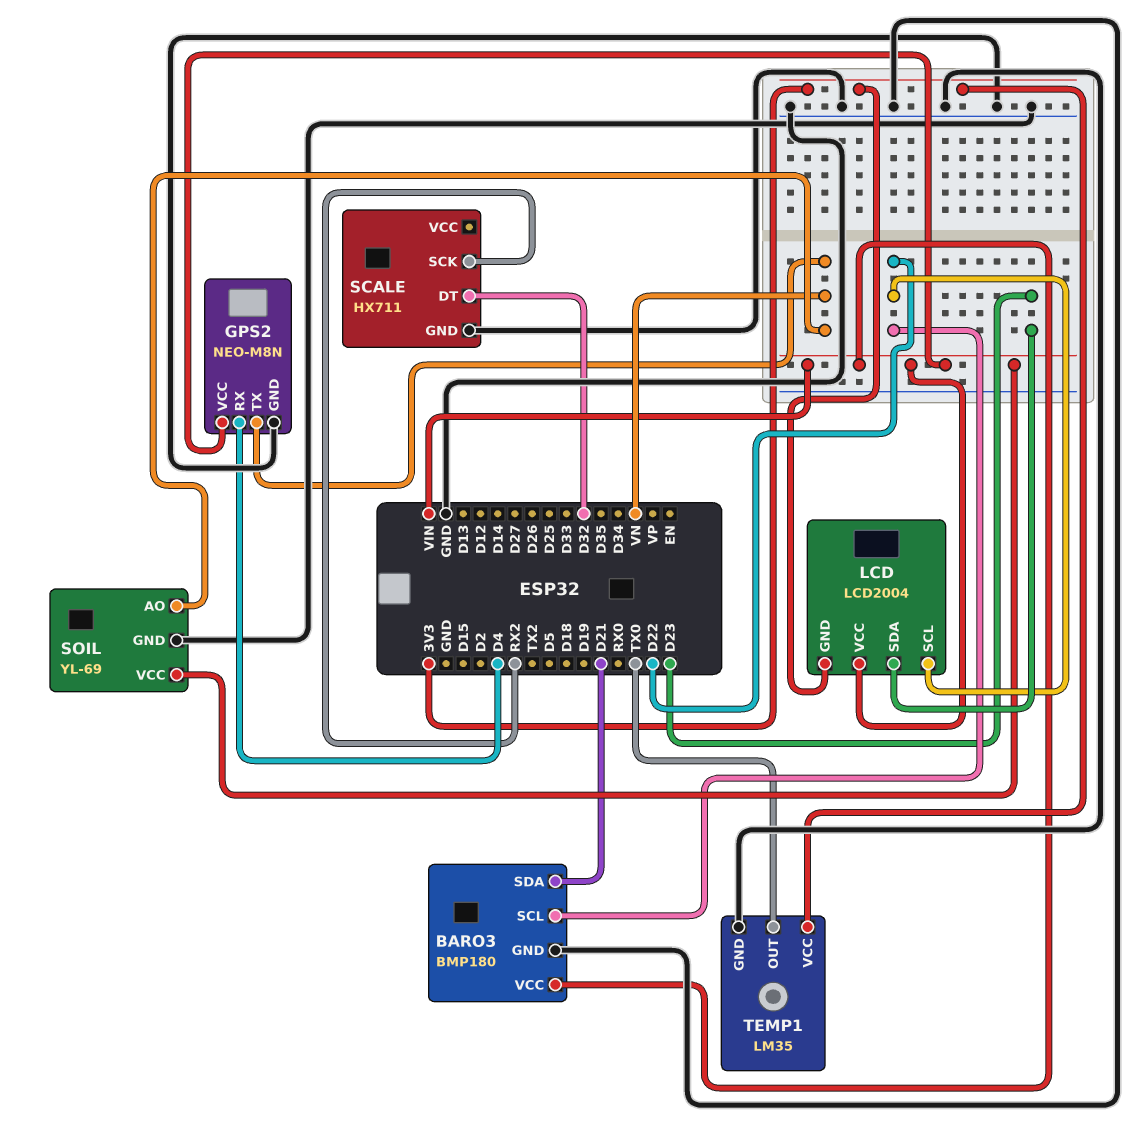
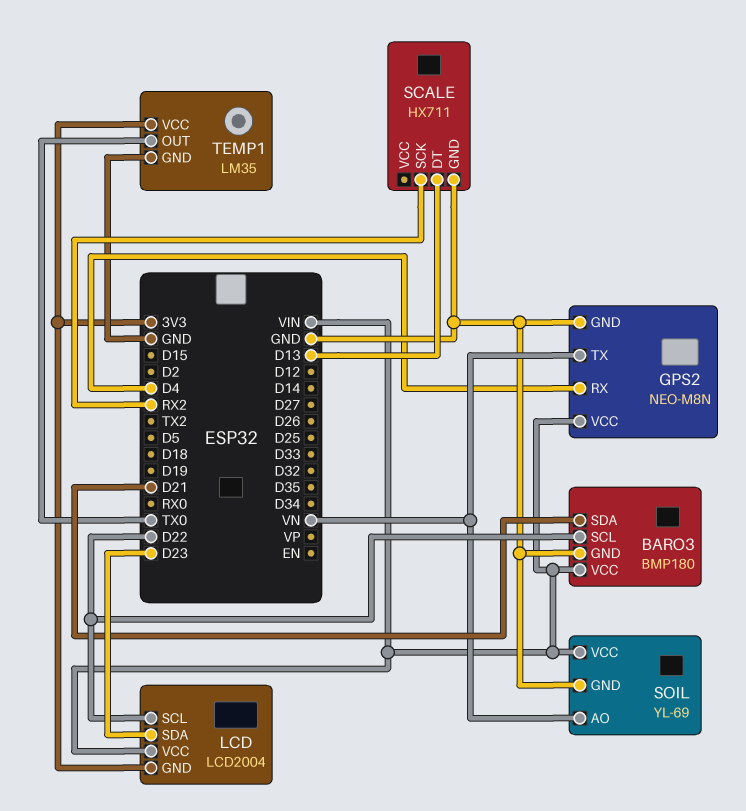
SCALE pin DT: D32 -> D13

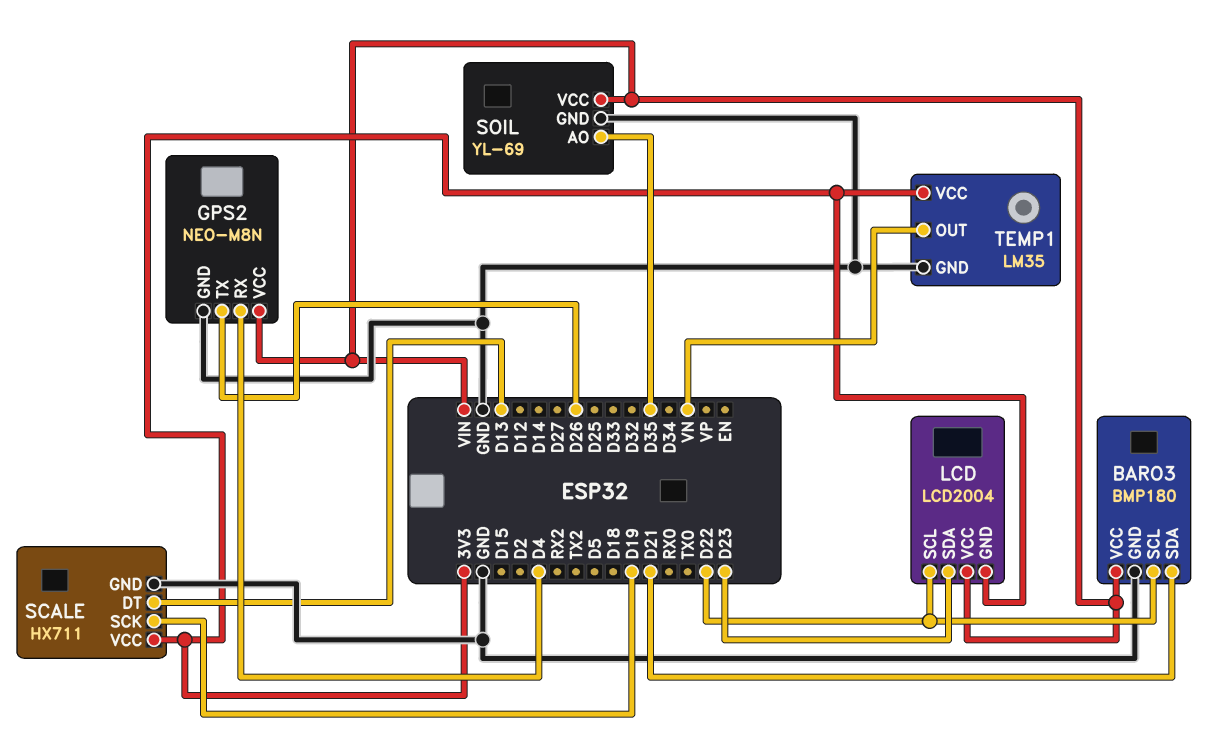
GPS2 pin TX: VN -> D26
SCALE pin SCK: RX2 -> D19
SCALE pin VCC: none -> 3V3
SOIL pin AO: VN -> D35
TEMP1 pin OUT: TX0 -> VN

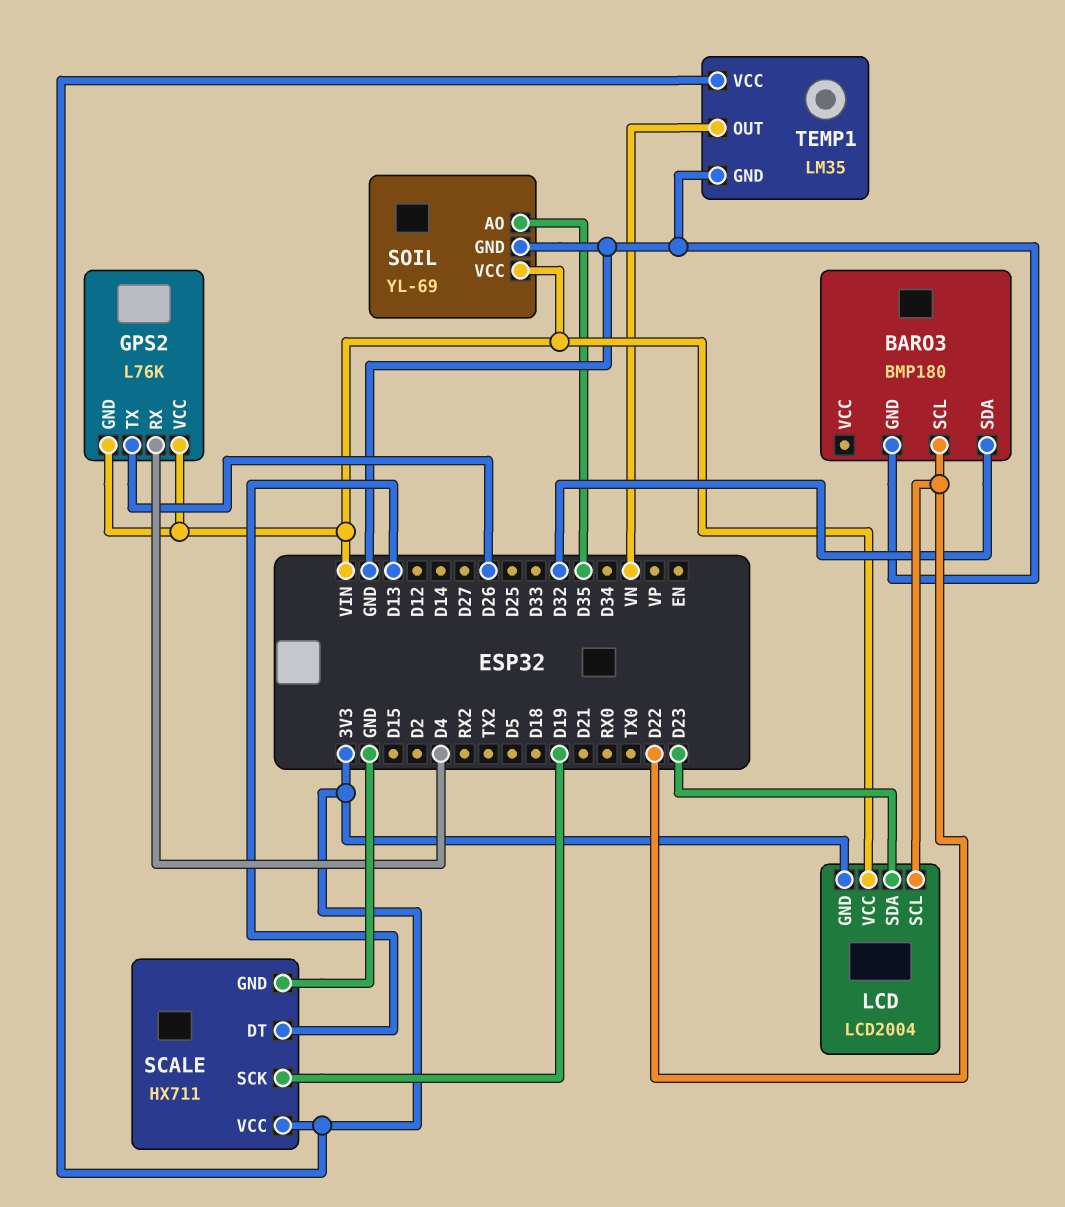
BARO3 pin SDA: D21 -> D32
BARO3 pin VCC: VIN -> none
GPS2: NEO-M8N -> L76K
GPS2 pin GND: GND -> VIN

